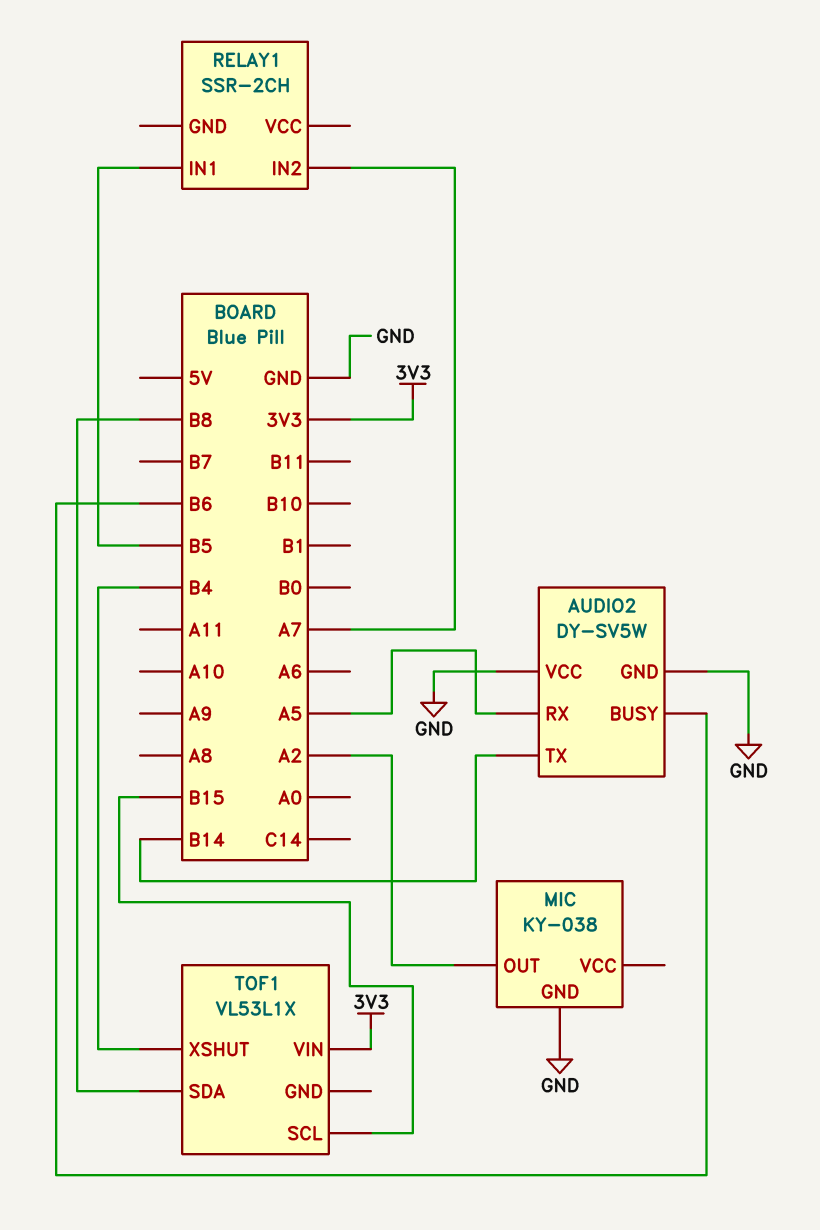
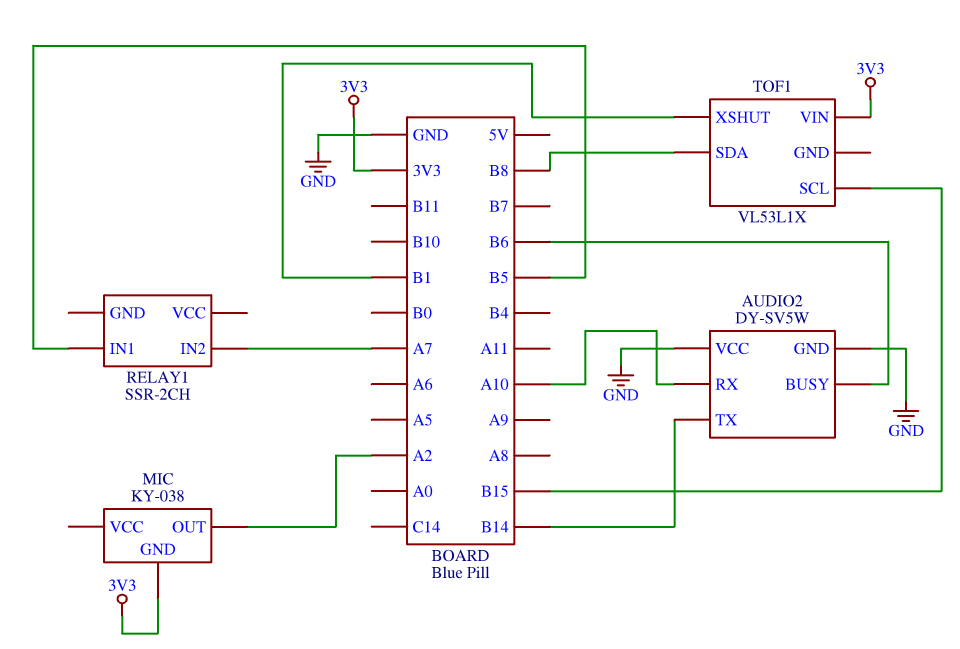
AUDIO2 pin RX: A5 -> A10
MIC pin GND: GND -> 3V3
TOF1 pin XSHUT: B4 -> B1

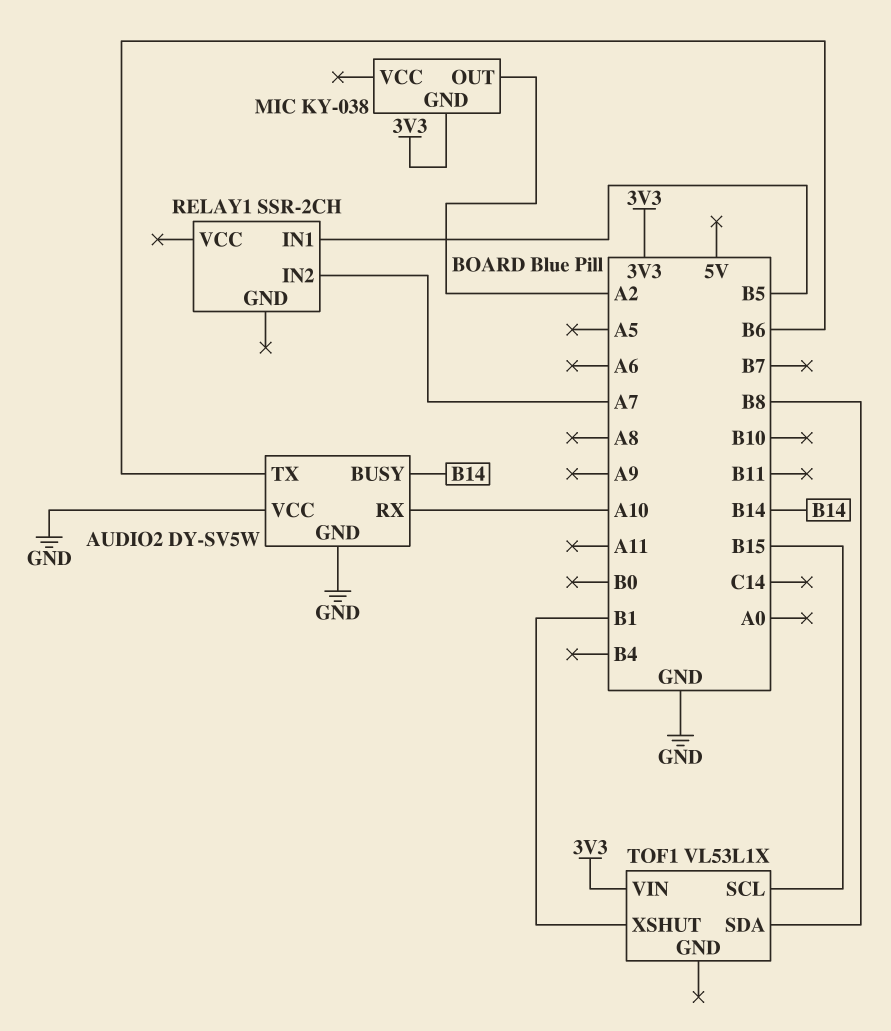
AUDIO2 pin BUSY: B6 -> B14
AUDIO2 pin TX: B14 -> B6

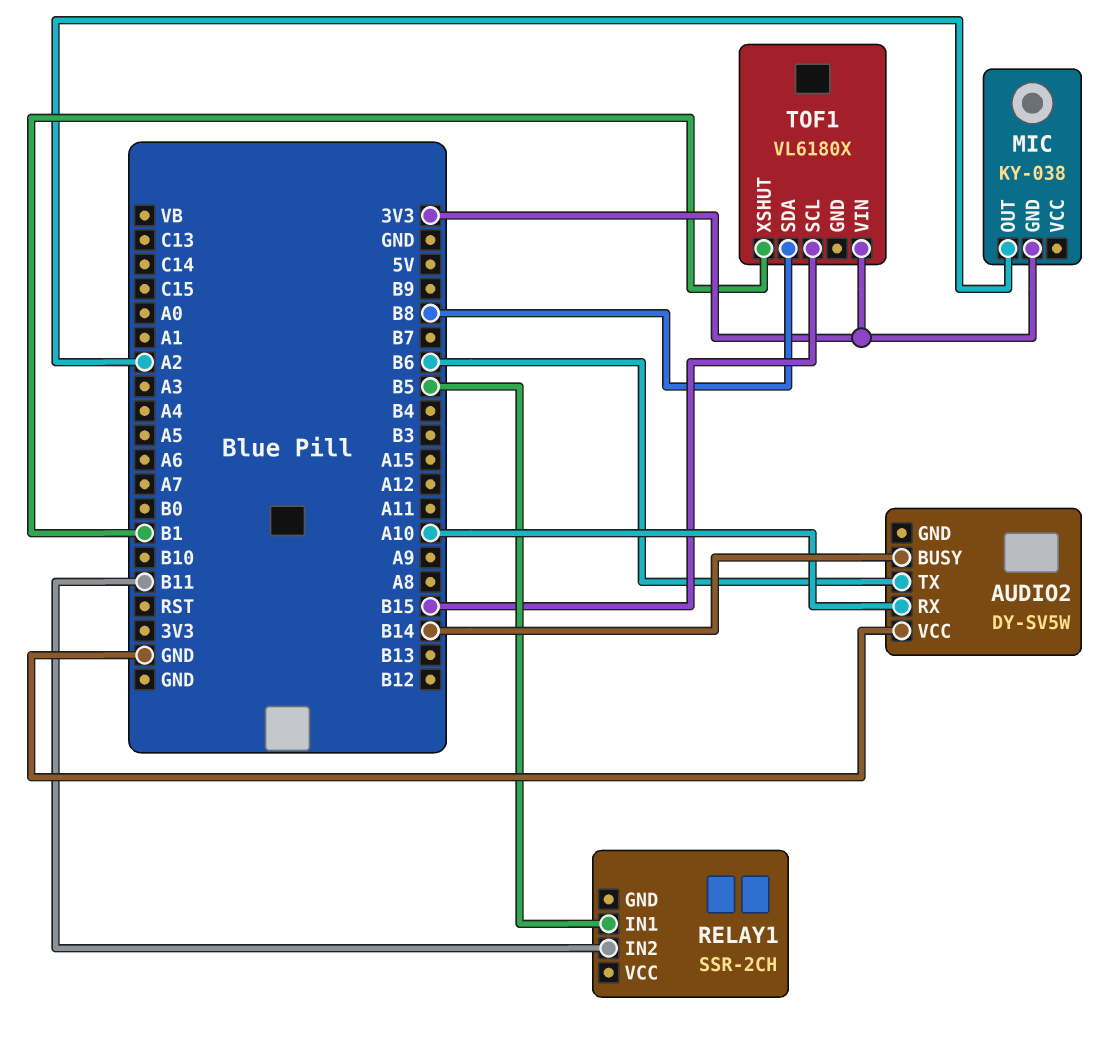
AUDIO2 pin GND: GND -> none
RELAY1 pin IN2: A7 -> B11
TOF1: VL53L1X -> VL6180X

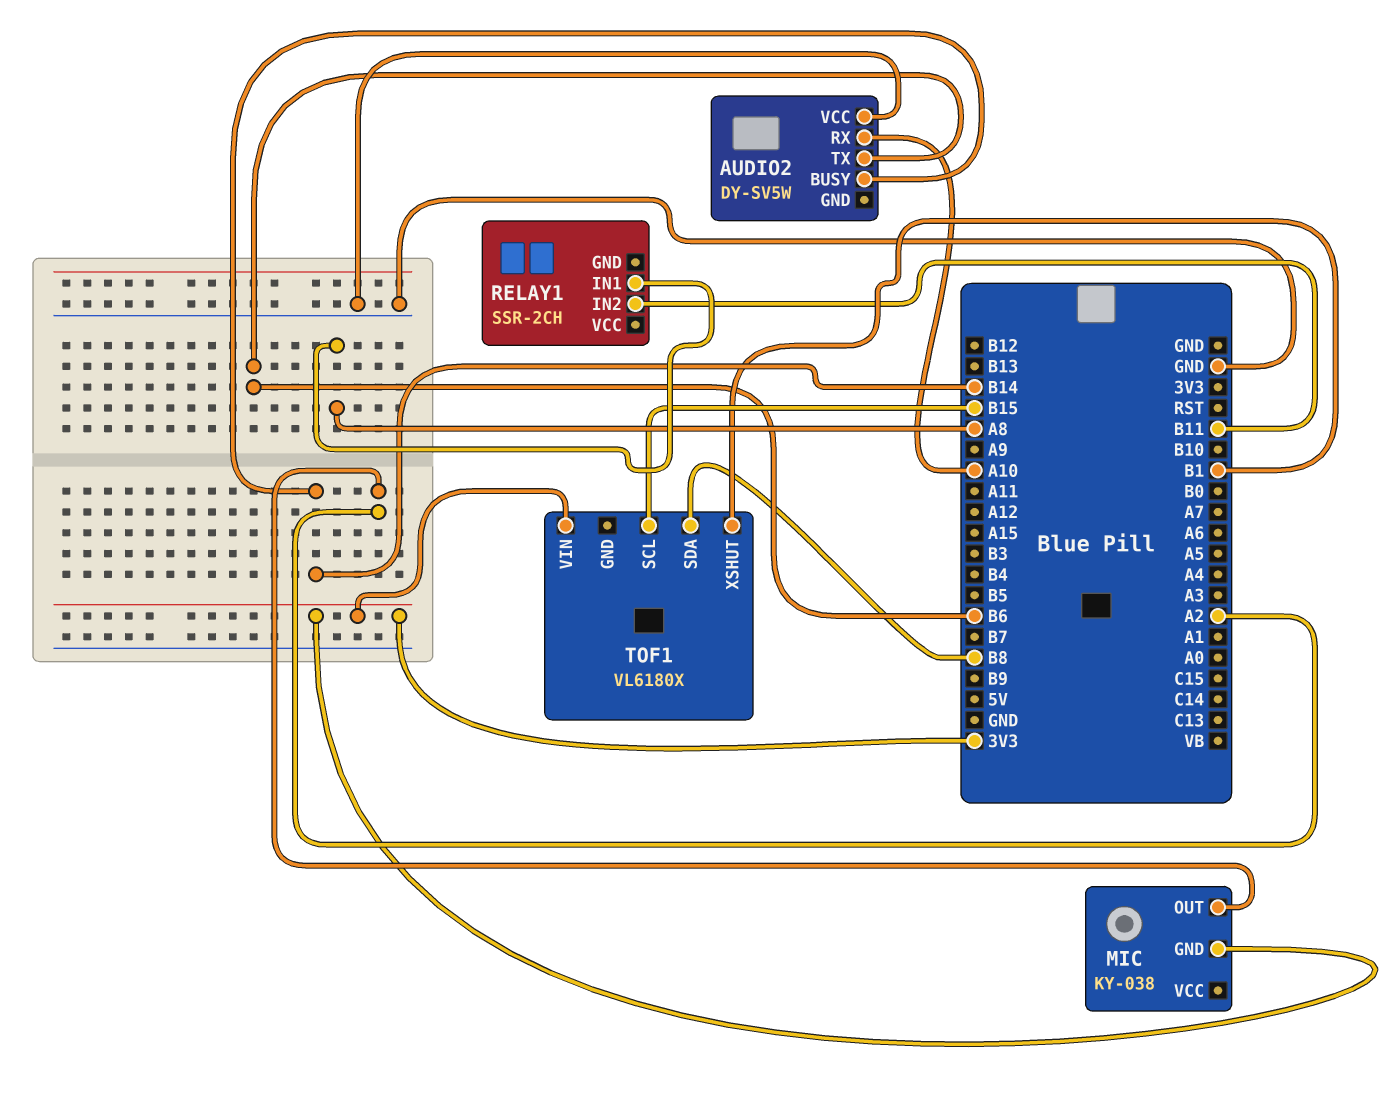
RELAY1 pin IN1: B5 -> A8

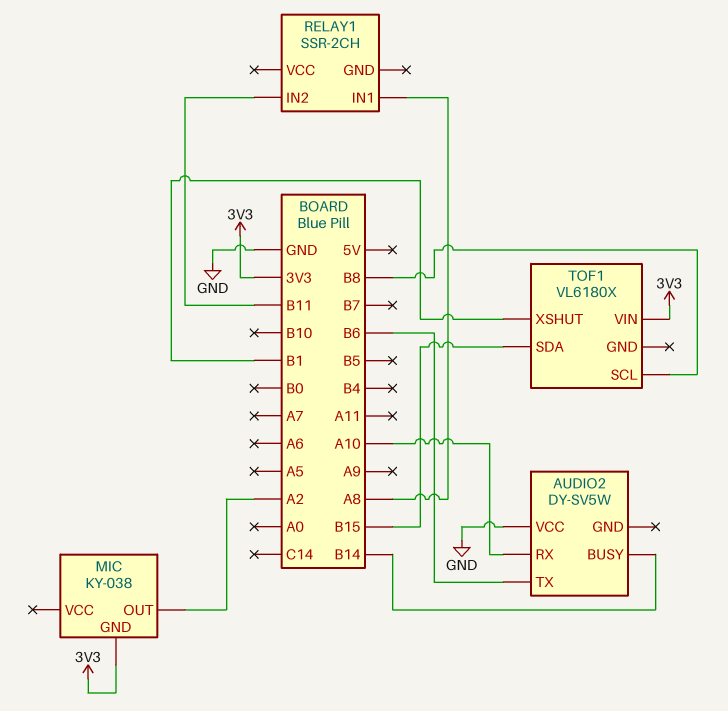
TOF1 pin SCL: B15 -> B8
TOF1 pin SDA: B8 -> B15

